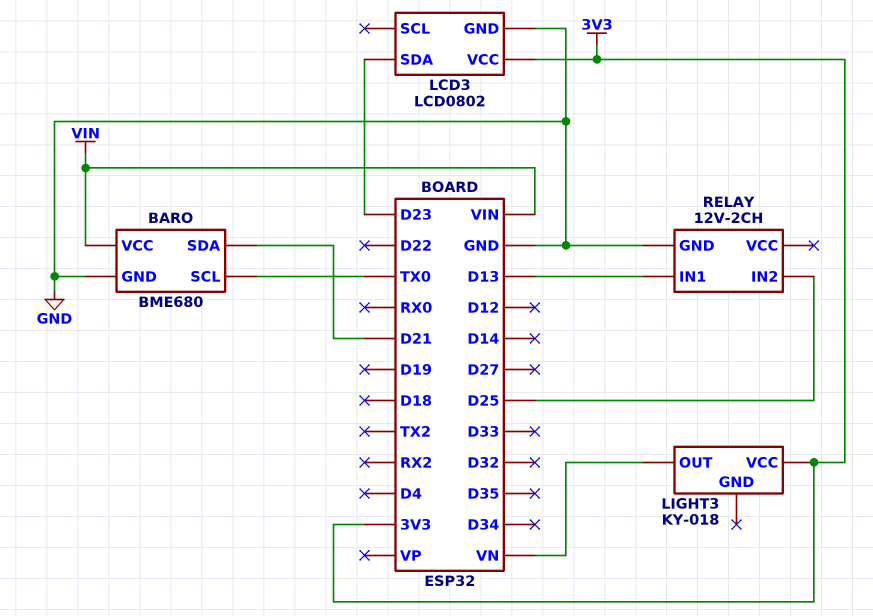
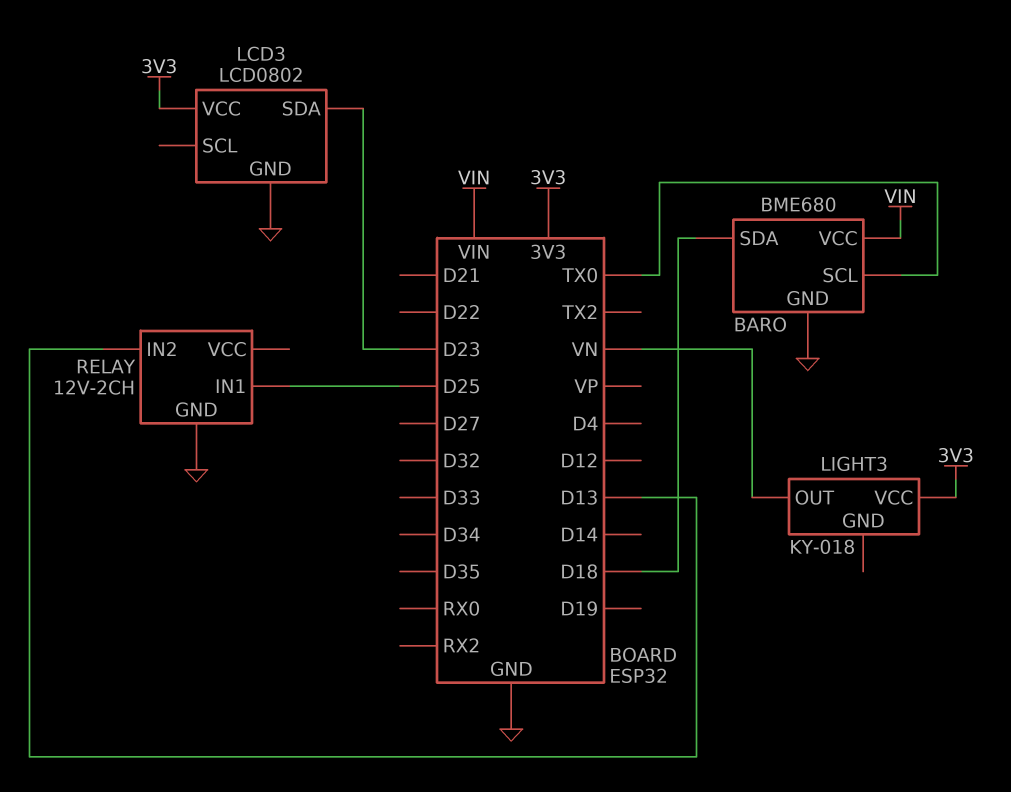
BARO pin SDA: D21 -> D18
RELAY pin IN1: D13 -> D25
RELAY pin IN2: D25 -> D13

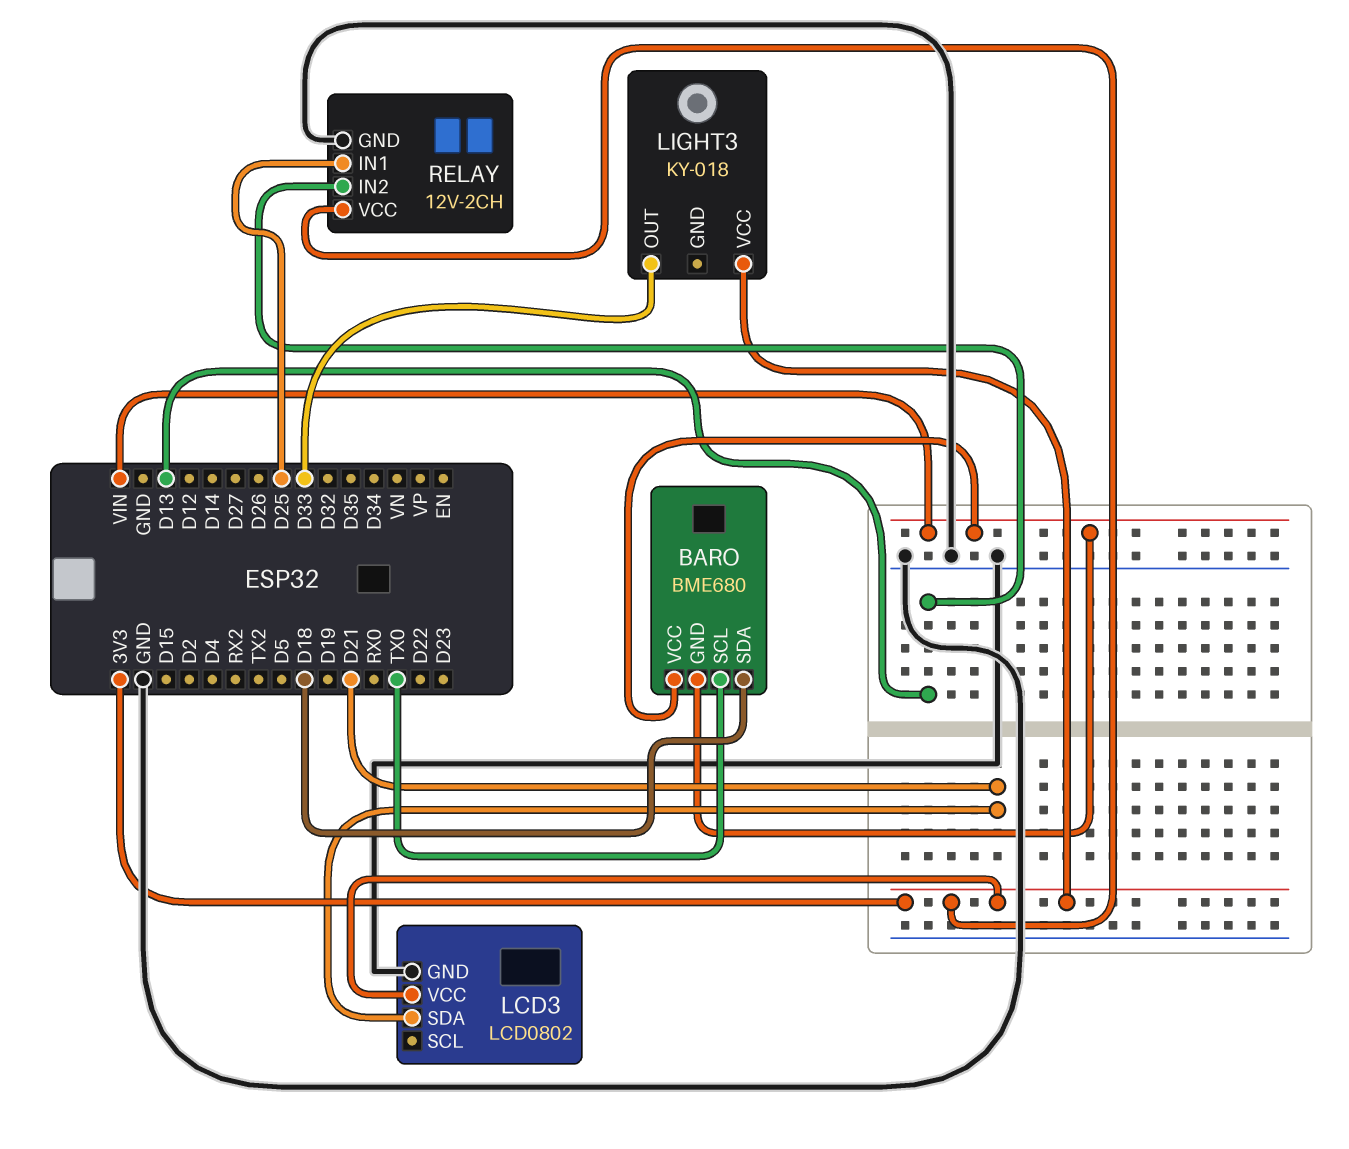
BARO pin GND: GND -> VIN
LCD3 pin SDA: D23 -> D21
LIGHT3 pin OUT: VN -> D33
RELAY pin VCC: none -> 3V3

